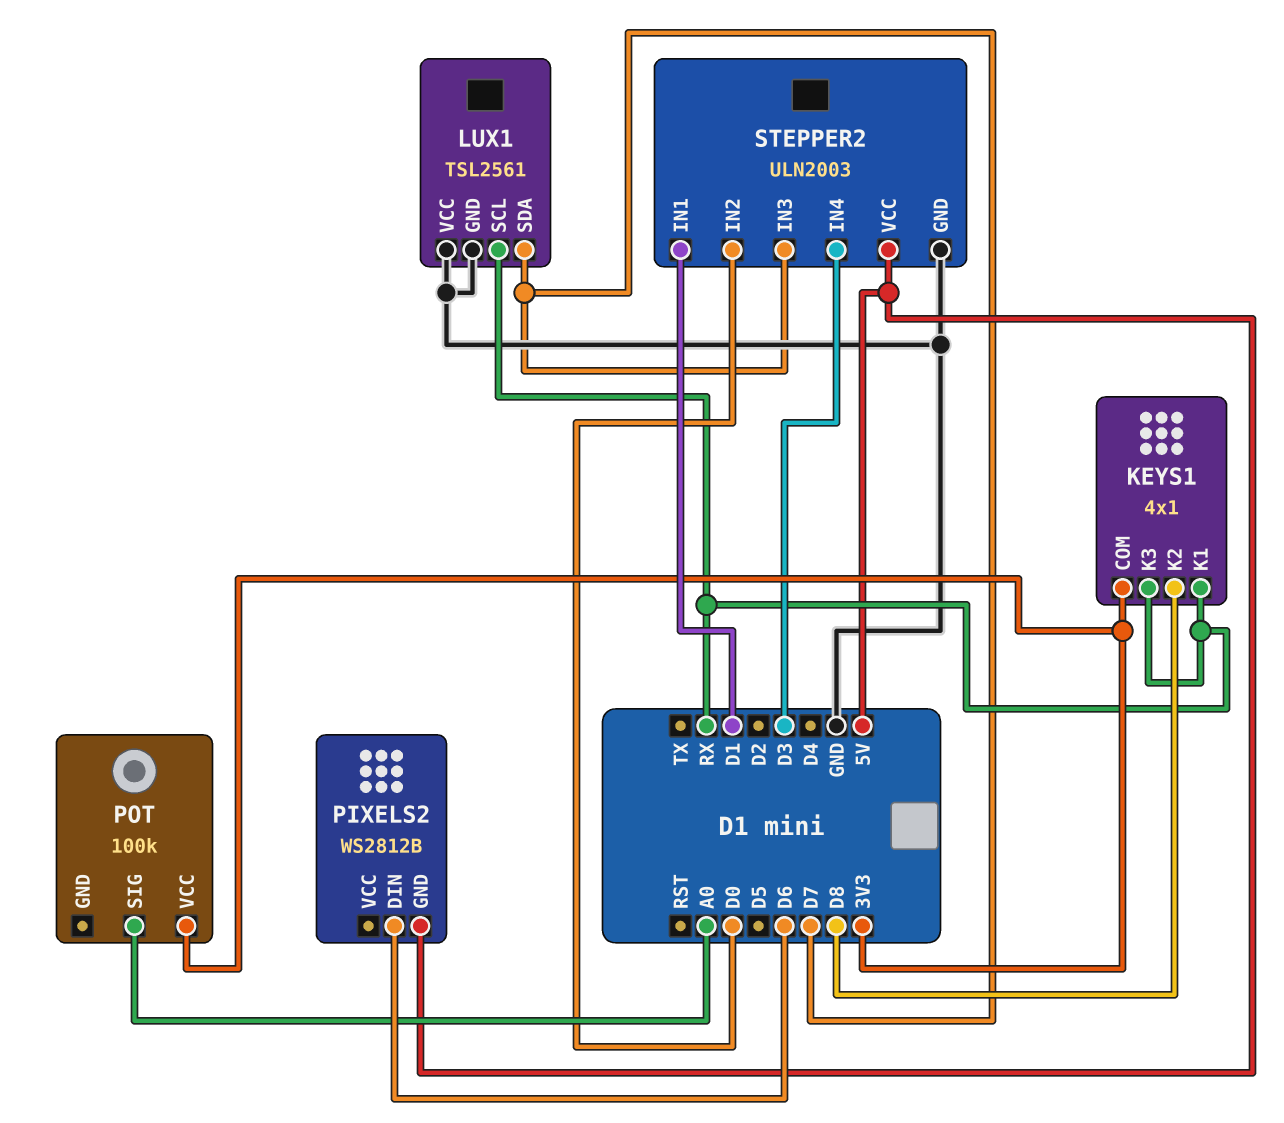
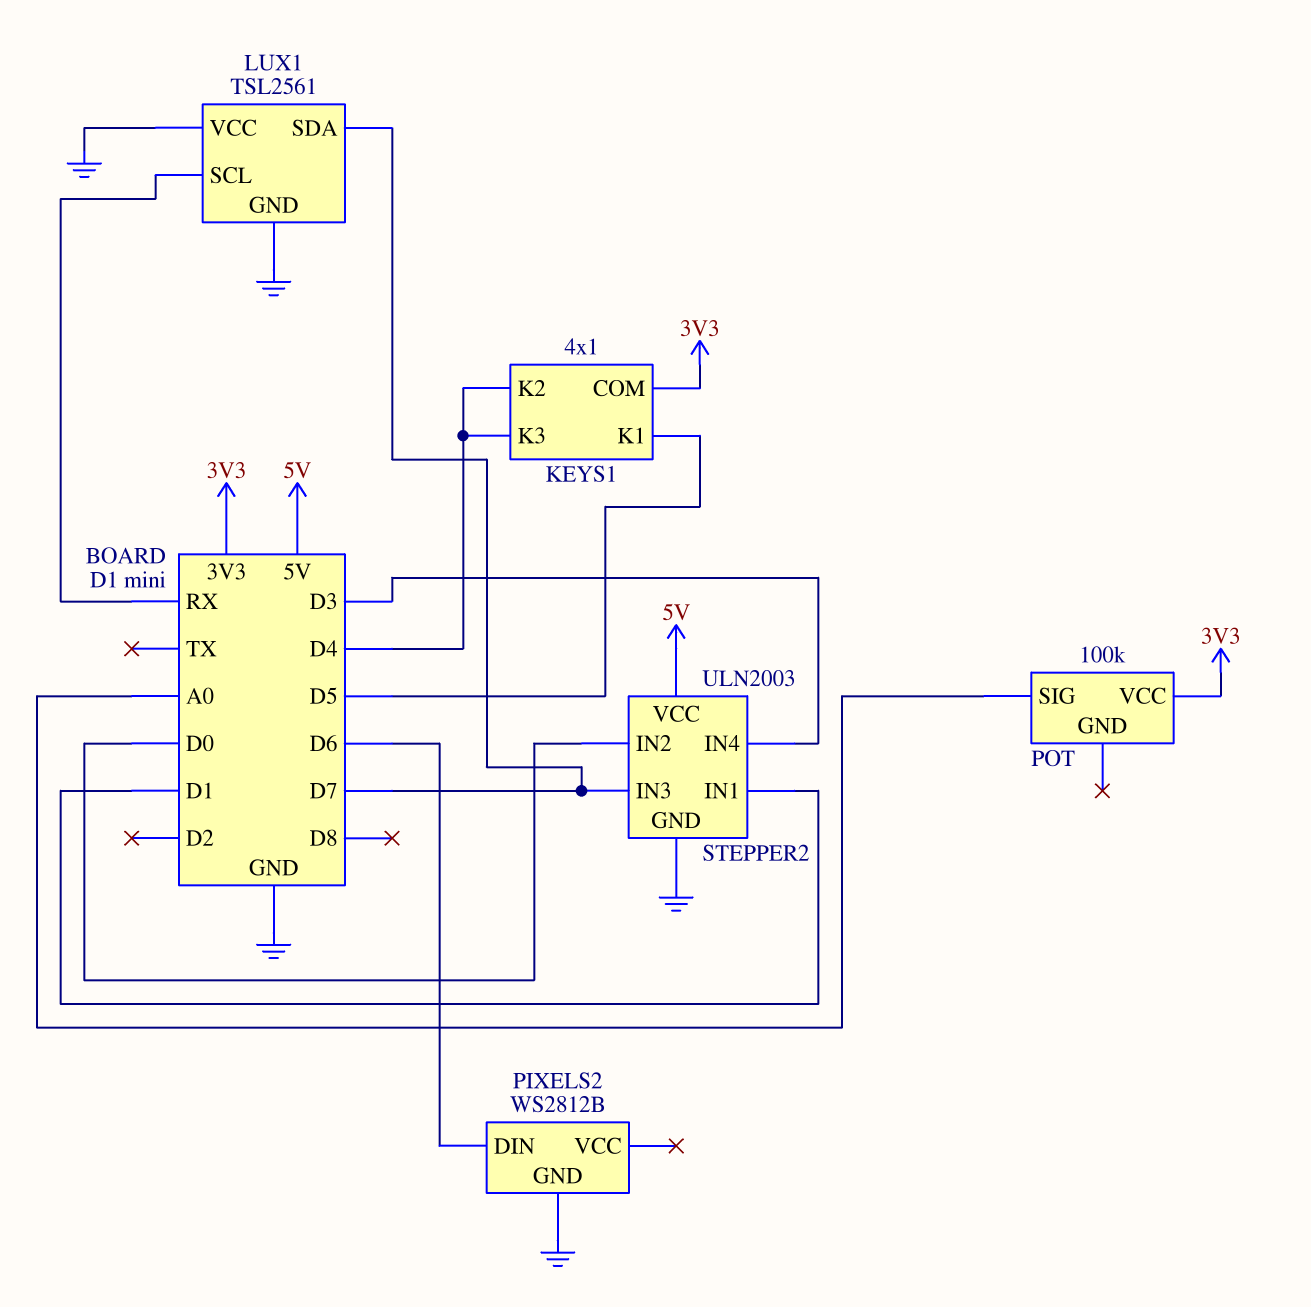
KEYS1 pin K1: RX -> D5
KEYS1 pin K2: D8 -> D4
KEYS1 pin K3: RX -> D4
PIXELS2 pin GND: 5V -> GND

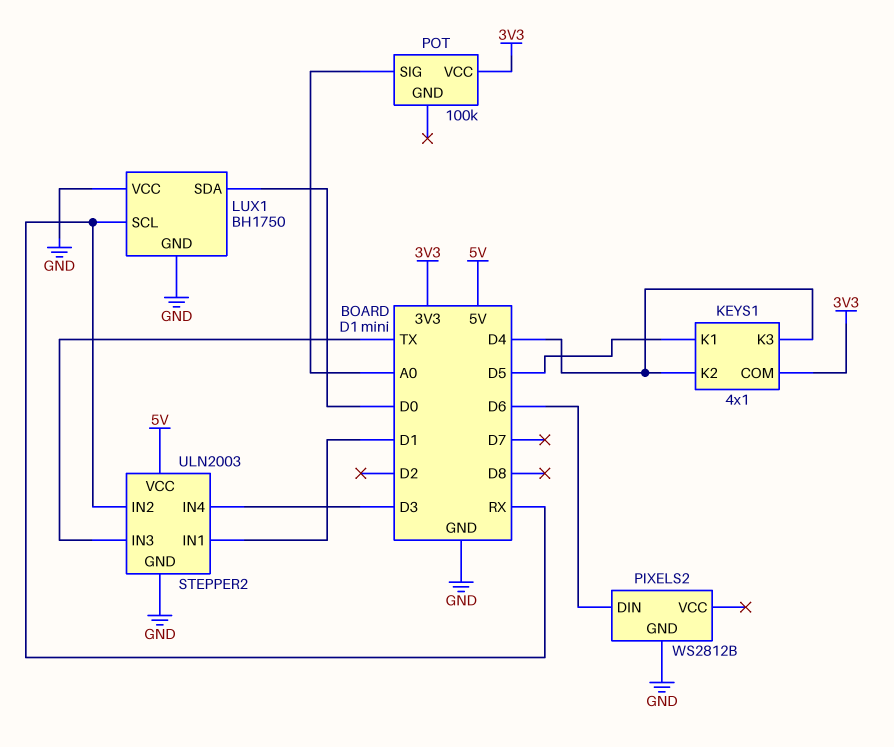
LUX1: TSL2561 -> BH1750
LUX1 pin SDA: D7 -> D0
STEPPER2 pin IN2: D0 -> RX
STEPPER2 pin IN3: D7 -> TX

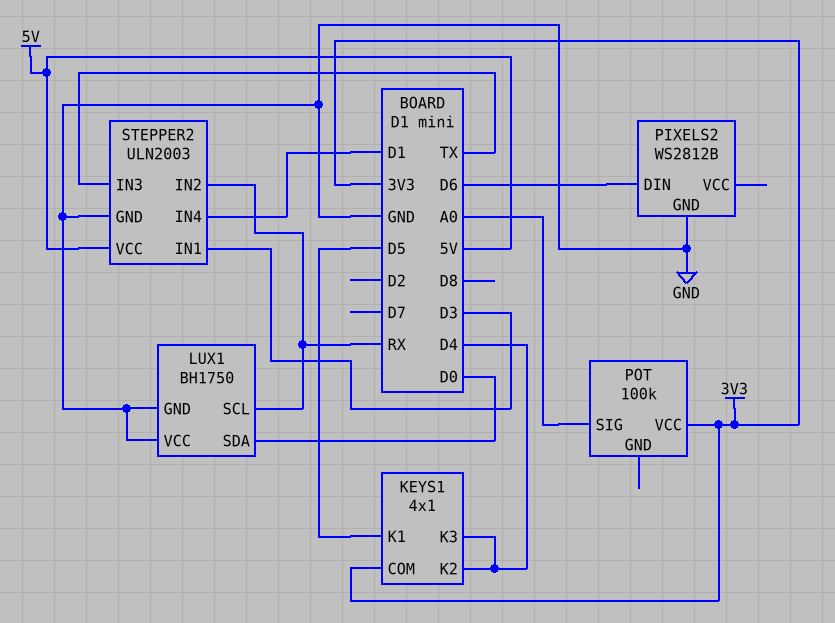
STEPPER2 pin IN1: D1 -> D3
STEPPER2 pin IN4: D3 -> D1

